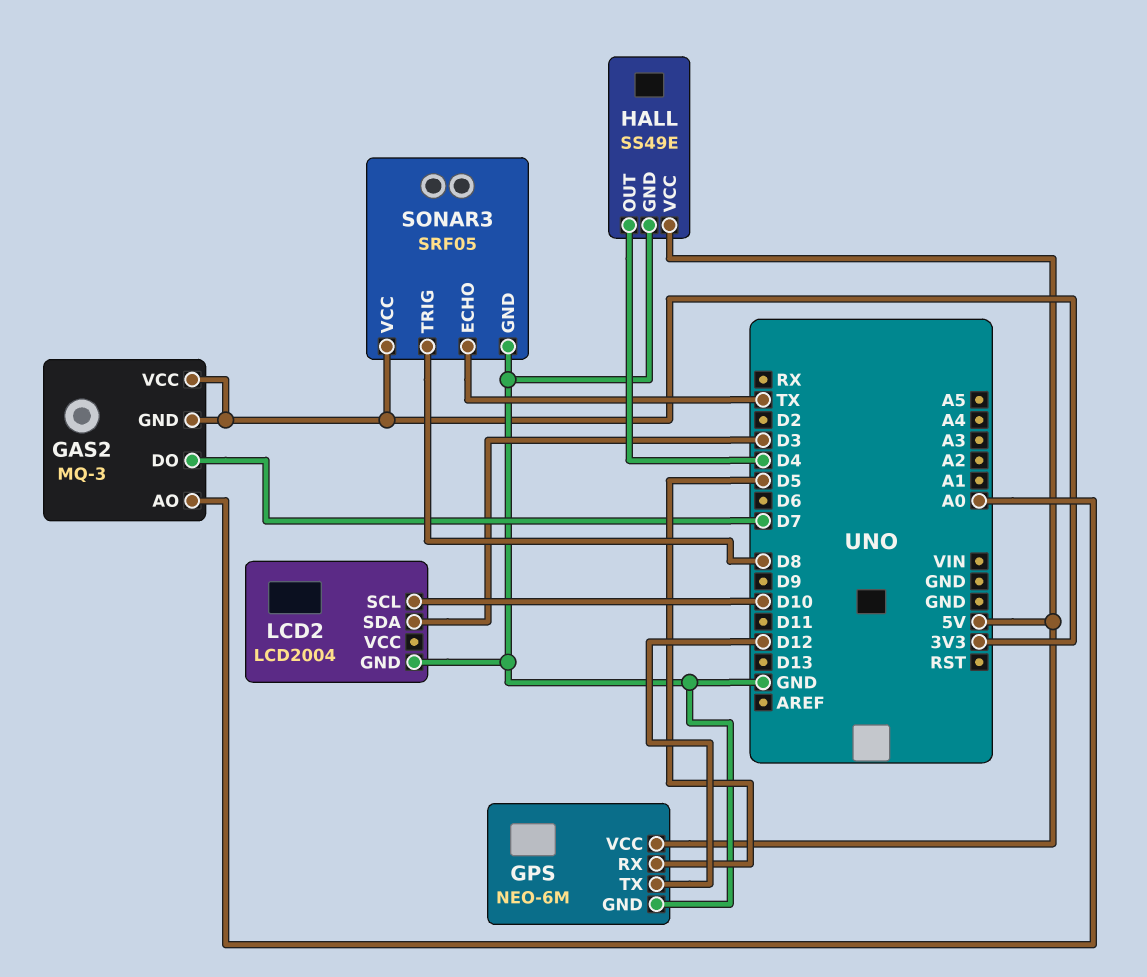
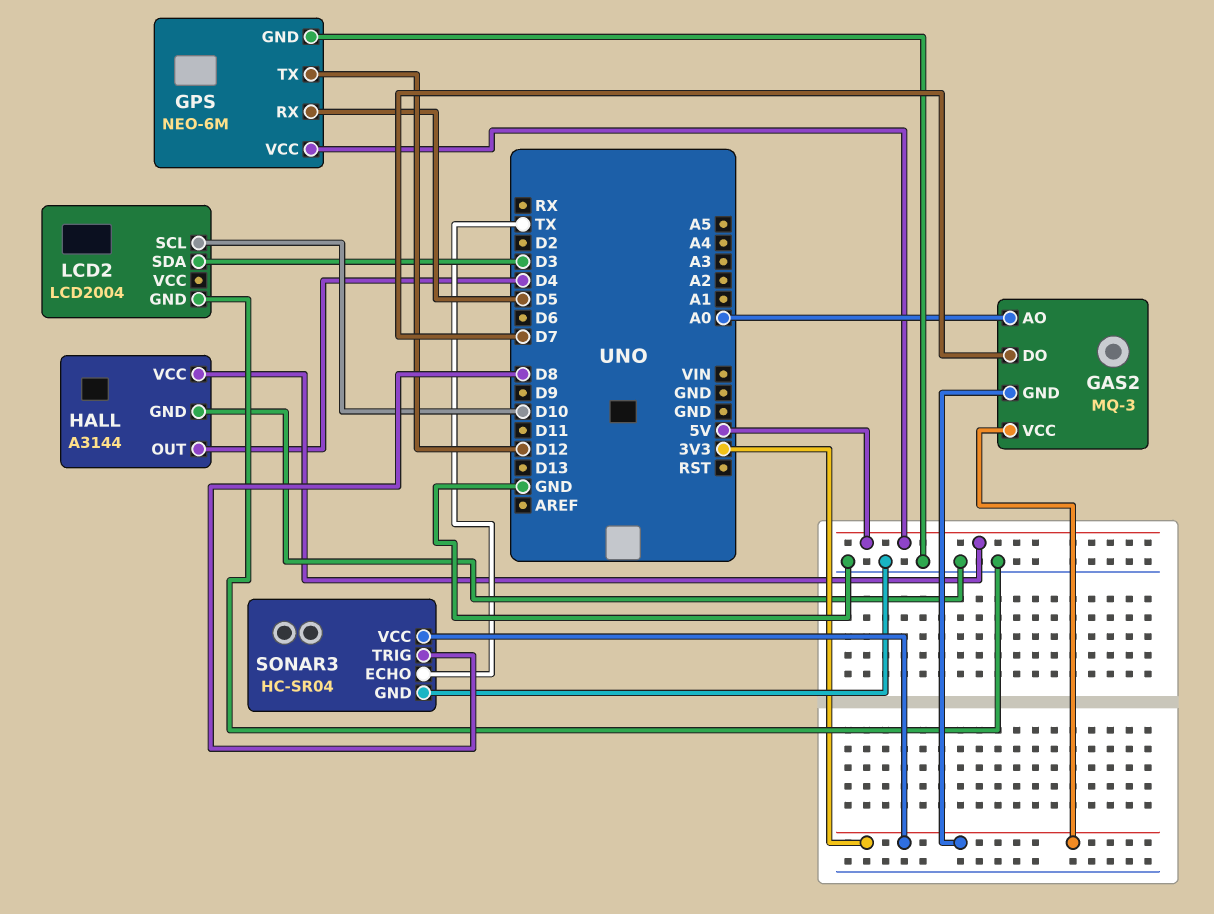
HALL: SS49E -> A3144
SONAR3: SRF05 -> HC-SR04

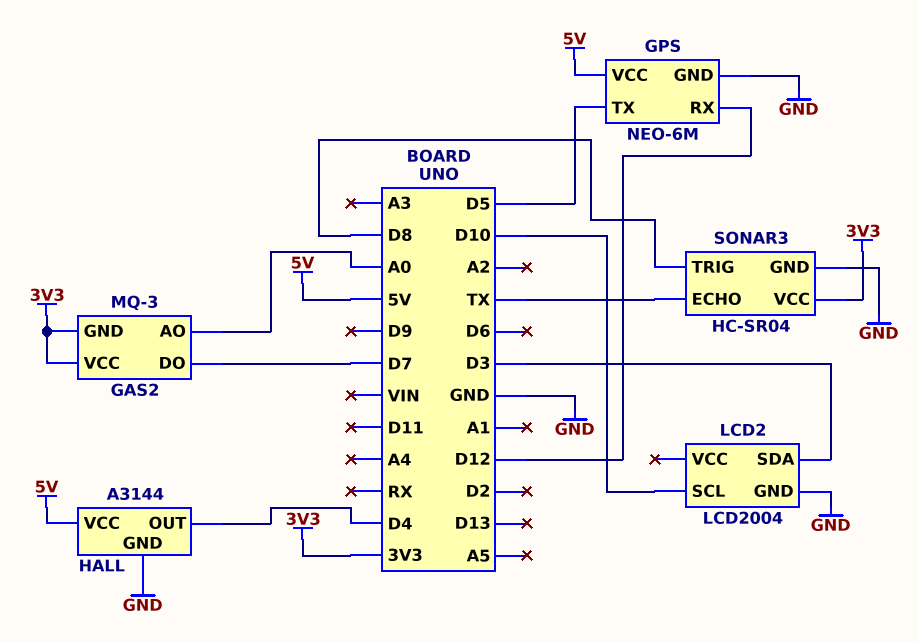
GPS pin RX: D5 -> D12
GPS pin TX: D12 -> D5

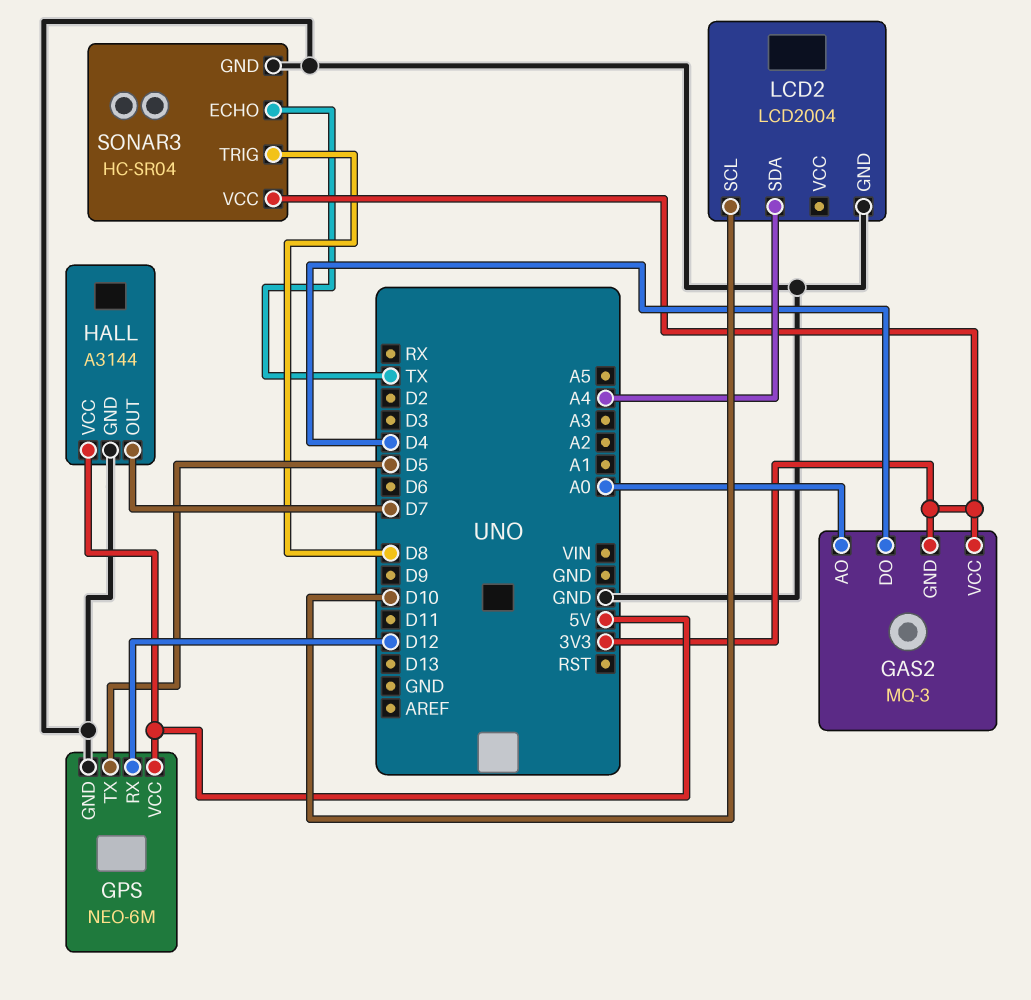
GAS2 pin DO: D7 -> D4
HALL pin OUT: D4 -> D7
LCD2 pin SDA: D3 -> A4

